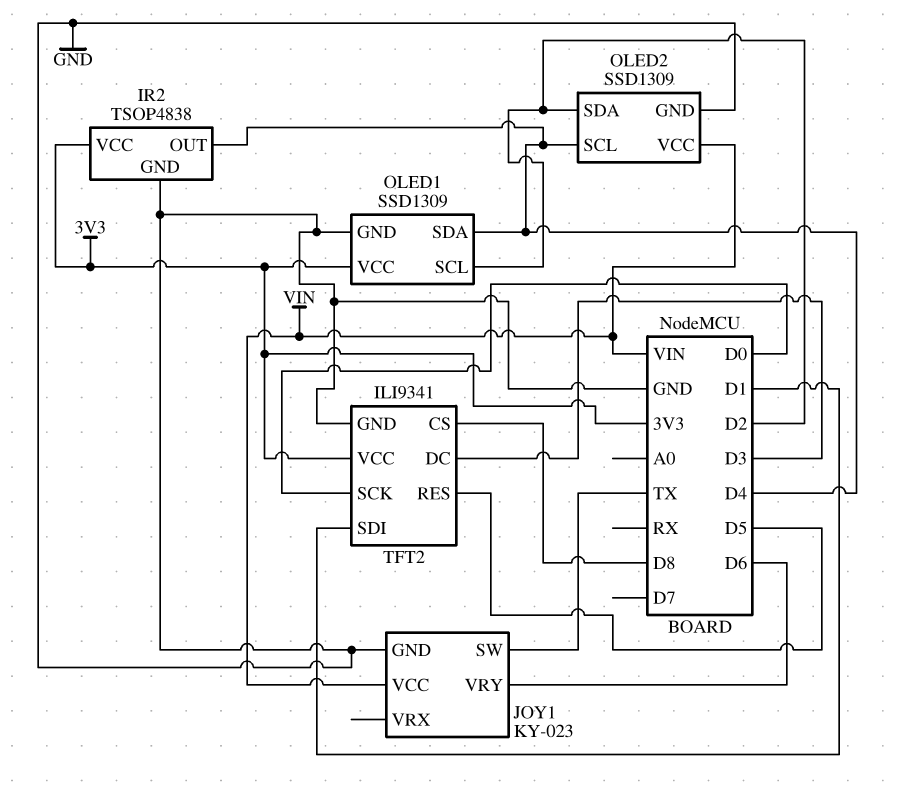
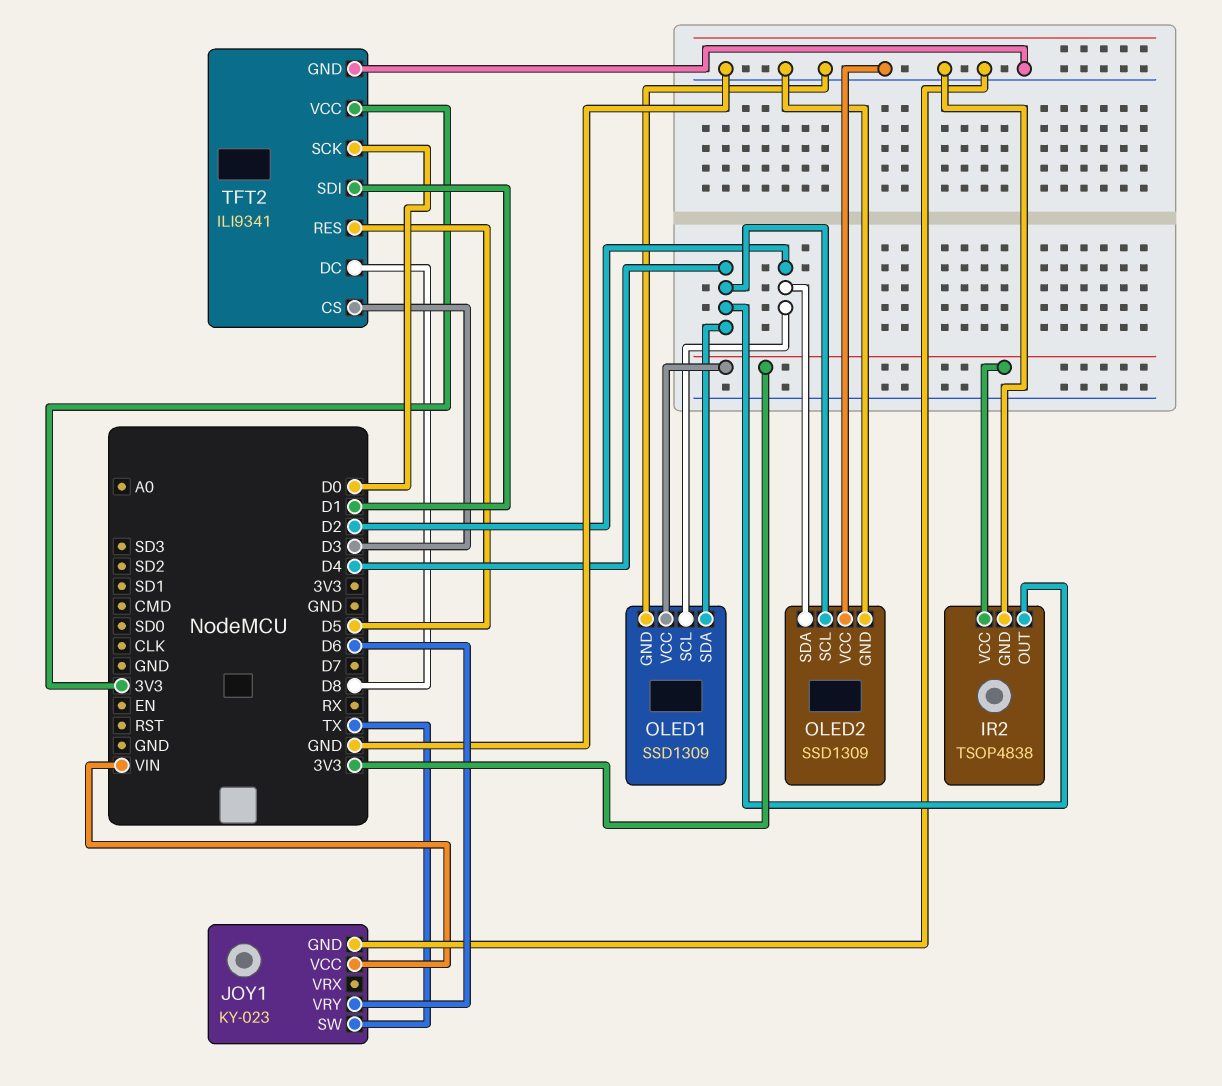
OLED2 pin VCC: VIN -> GND
TFT2 pin CS: D8 -> D3
TFT2 pin DC: D3 -> D8

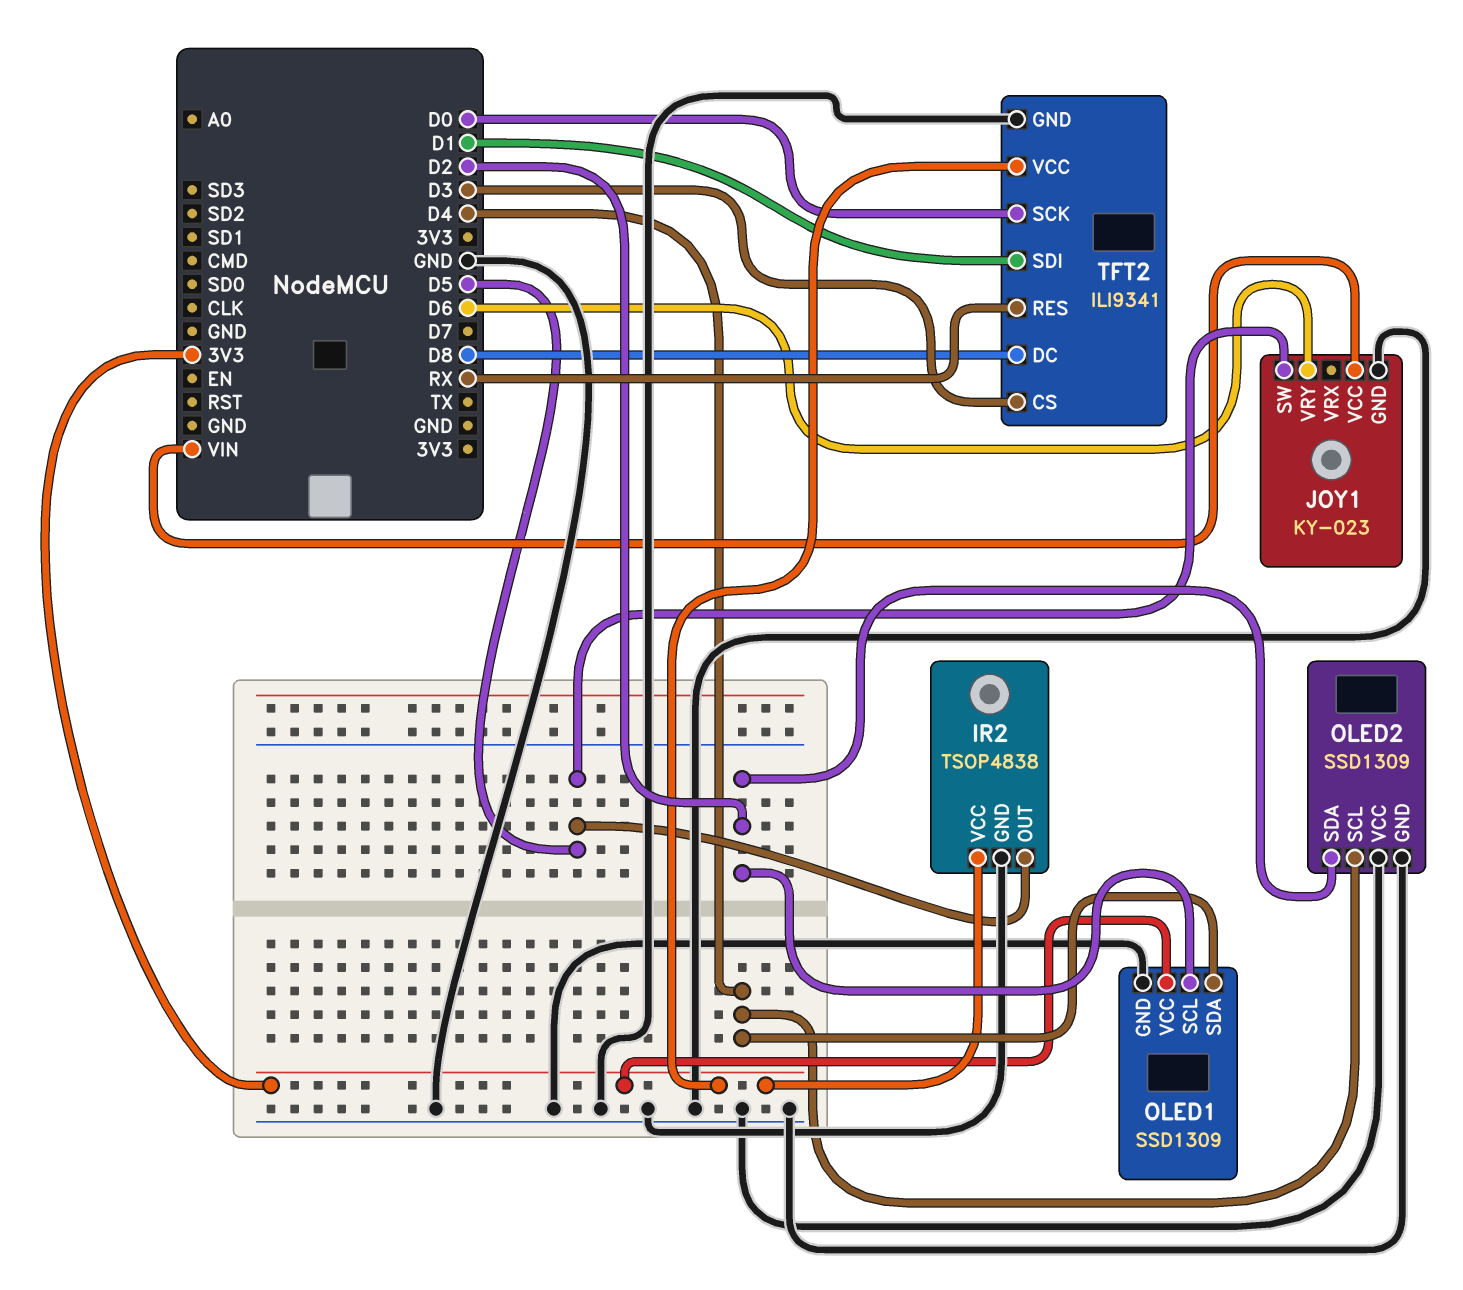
IR2 pin OUT: D4 -> D5
JOY1 pin SW: TX -> D5
TFT2 pin RES: D5 -> RX

